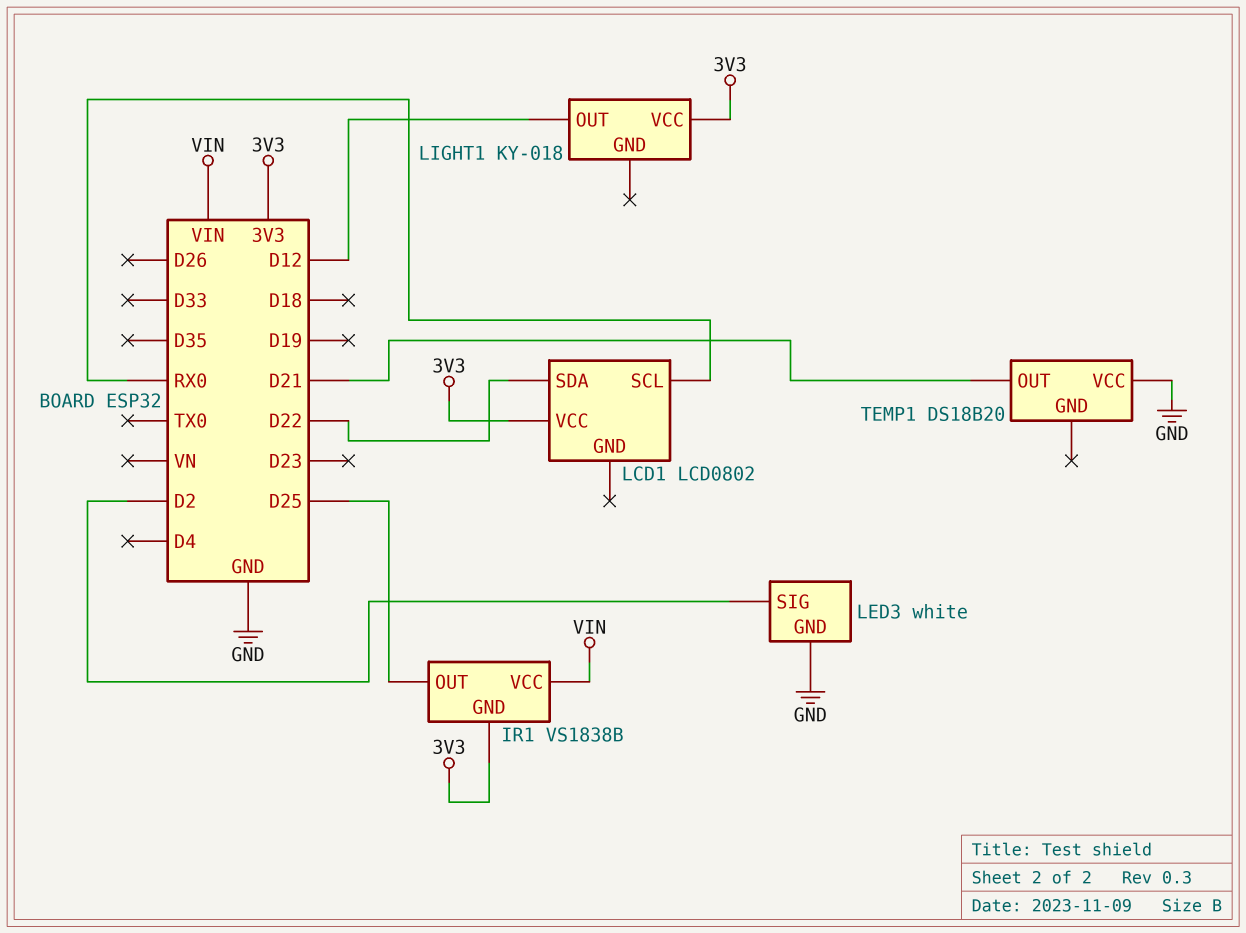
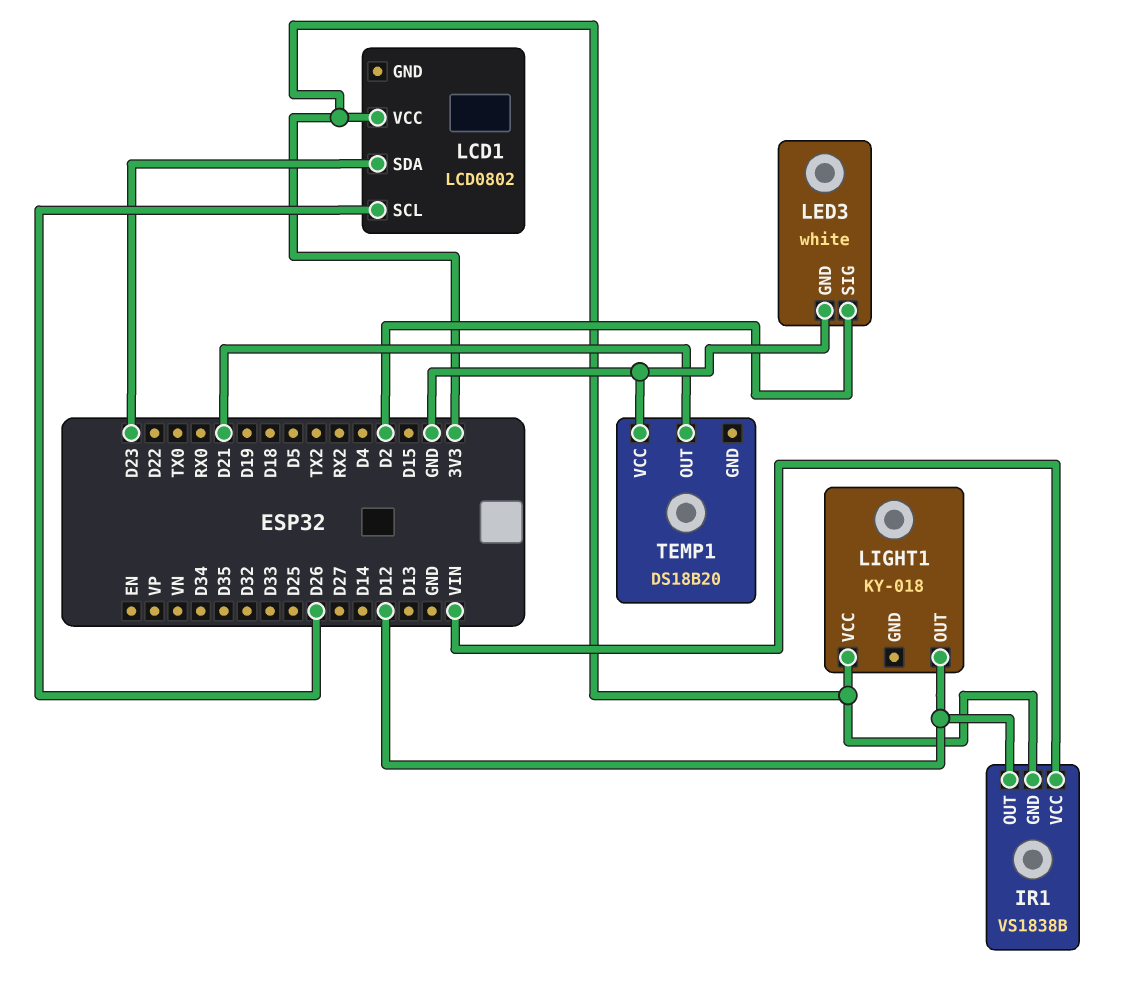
IR1 pin OUT: D25 -> D12
LCD1 pin SCL: RX0 -> D26
LCD1 pin SDA: D22 -> D23

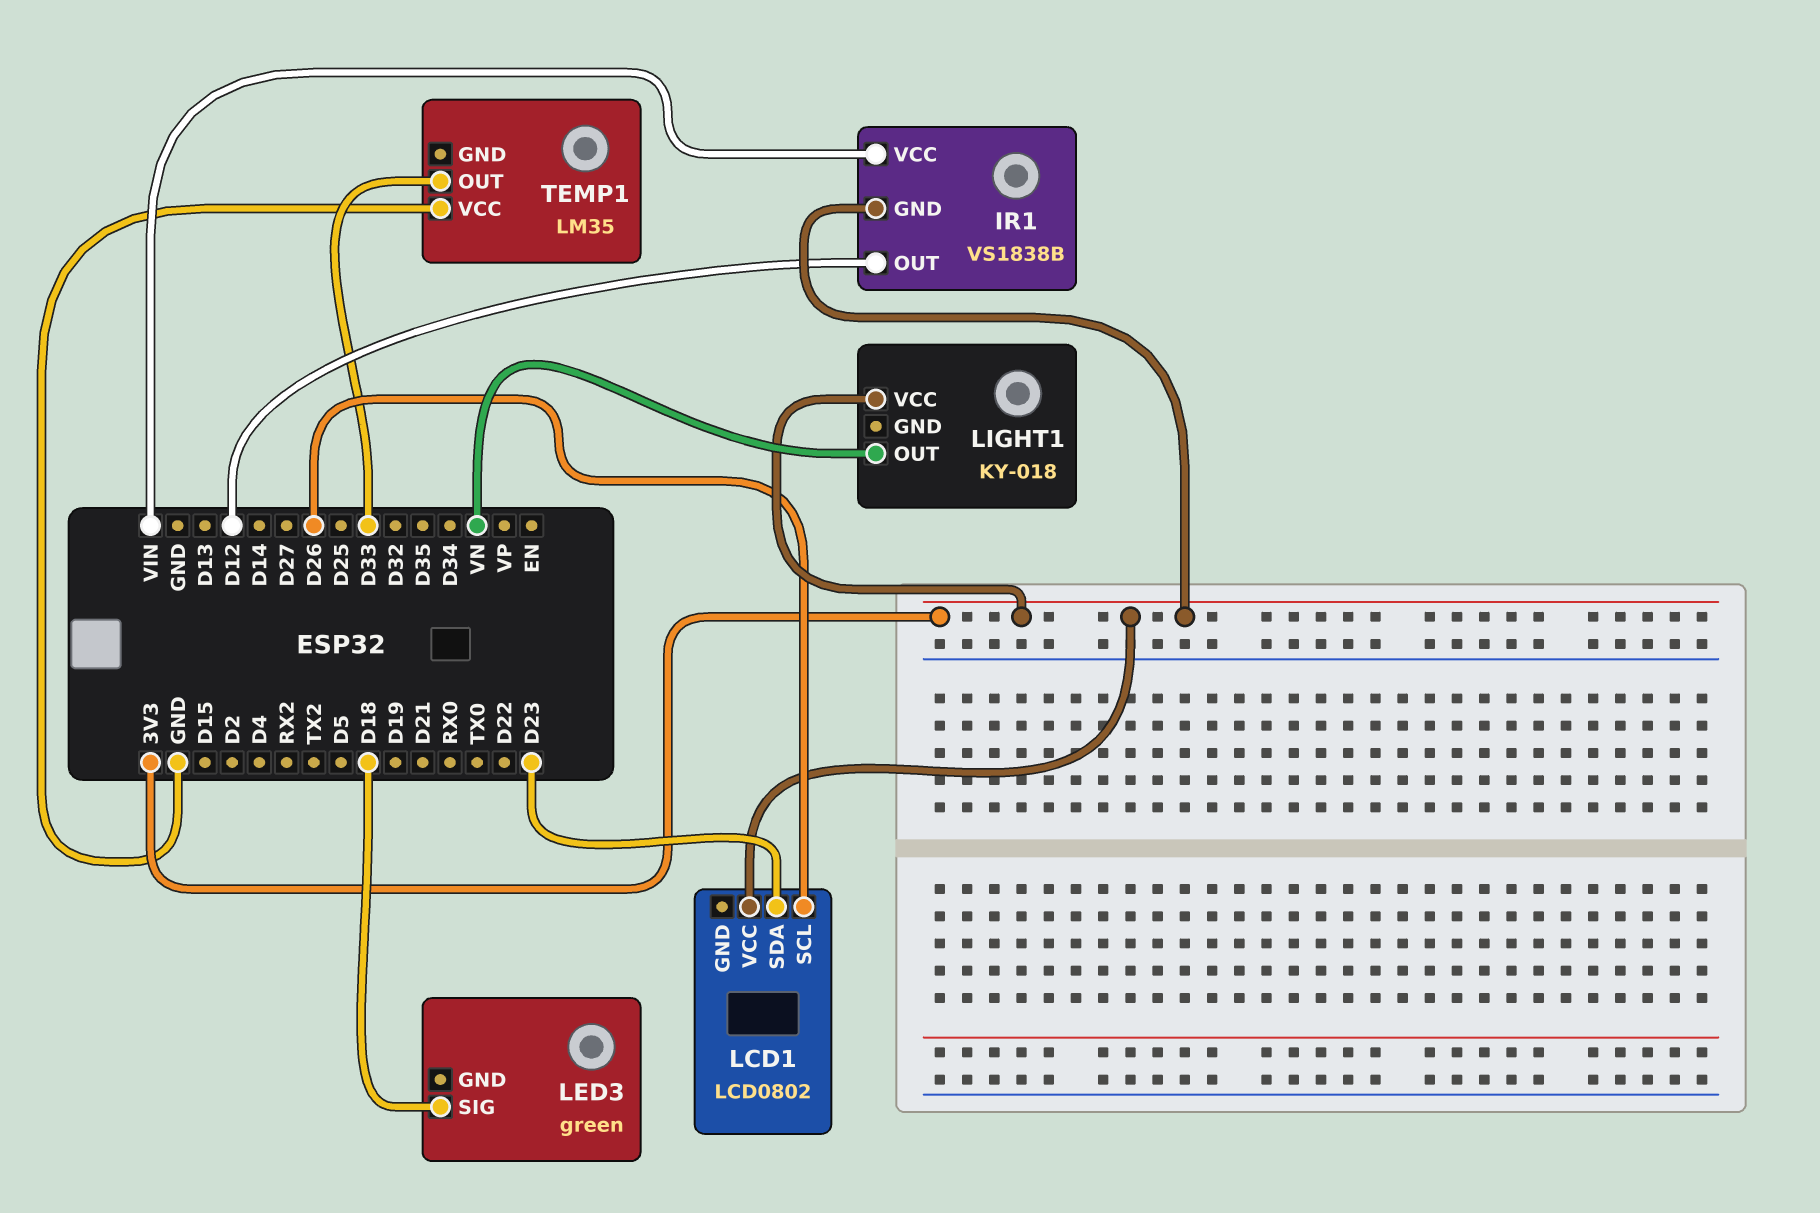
LED3: white -> green
LED3 pin GND: GND -> none
LED3 pin SIG: D2 -> D18
LIGHT1 pin OUT: D12 -> VN
TEMP1: DS18B20 -> LM35
TEMP1 pin OUT: D21 -> D33

